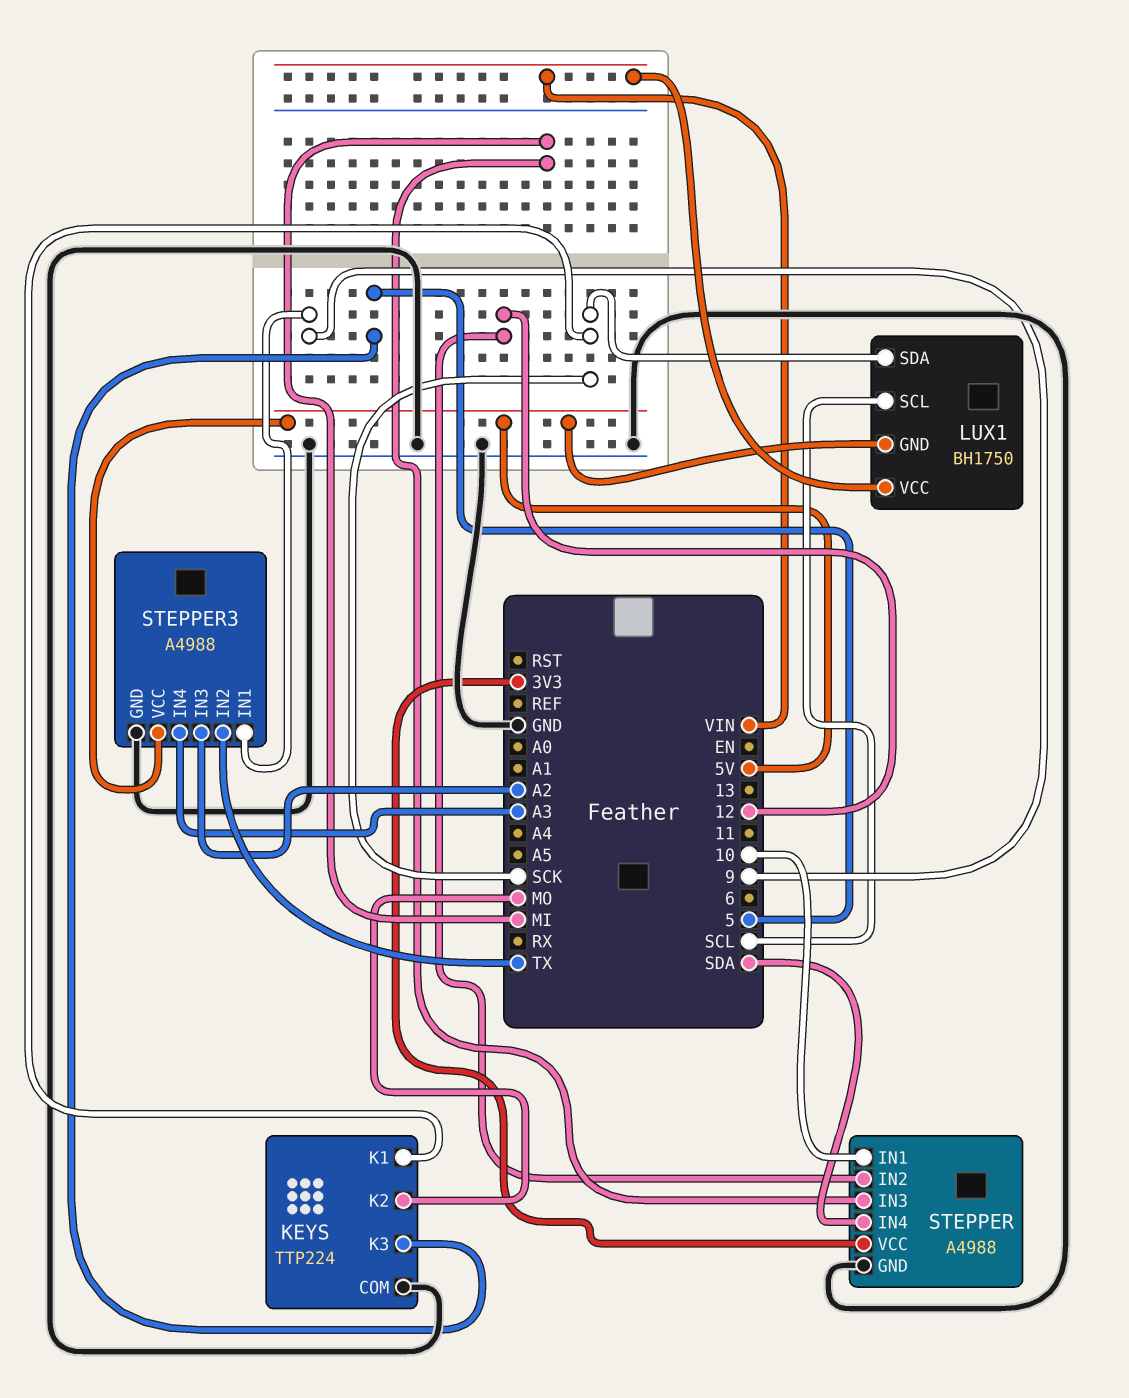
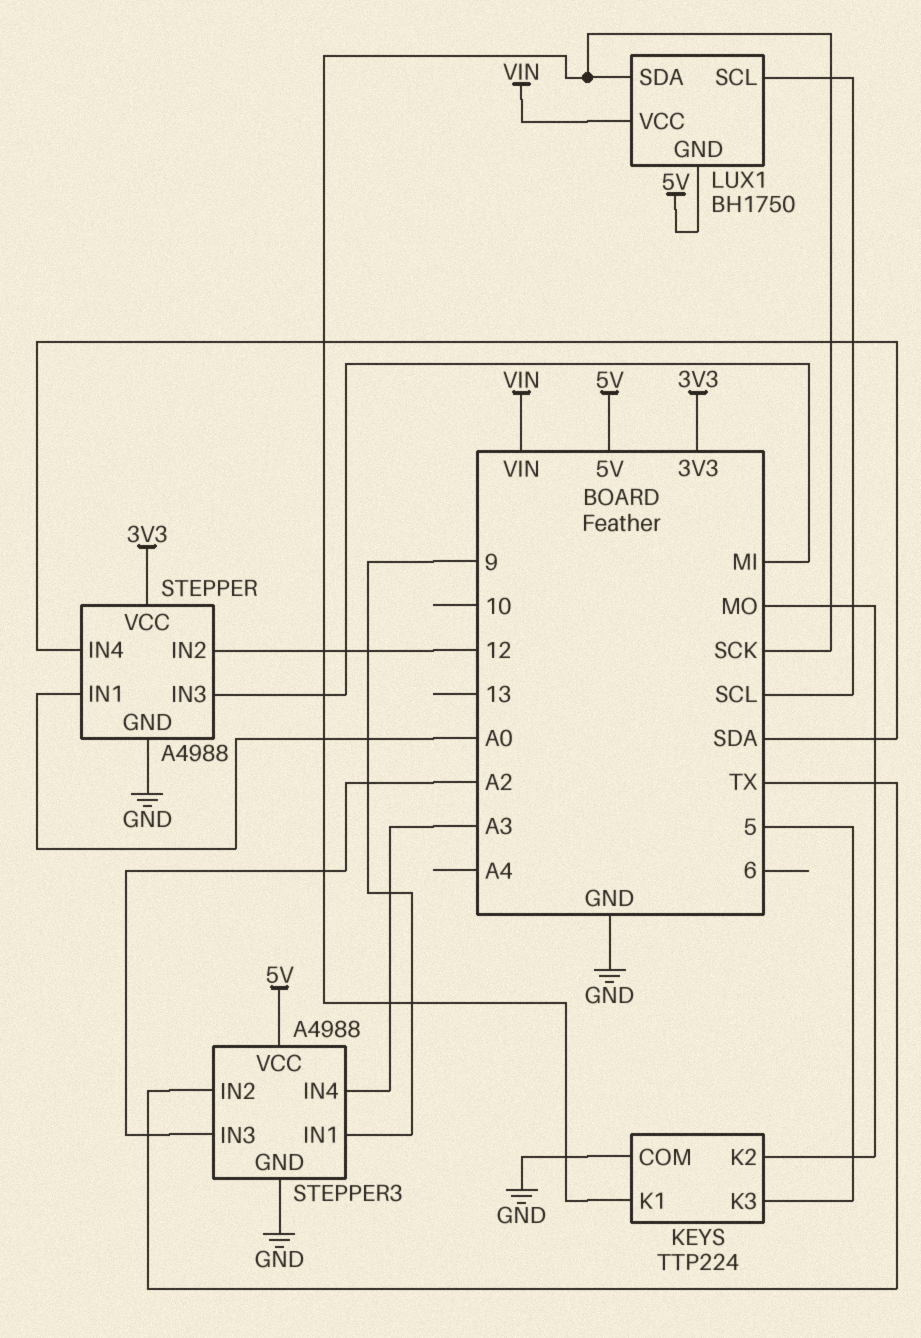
STEPPER pin IN1: 10 -> A0

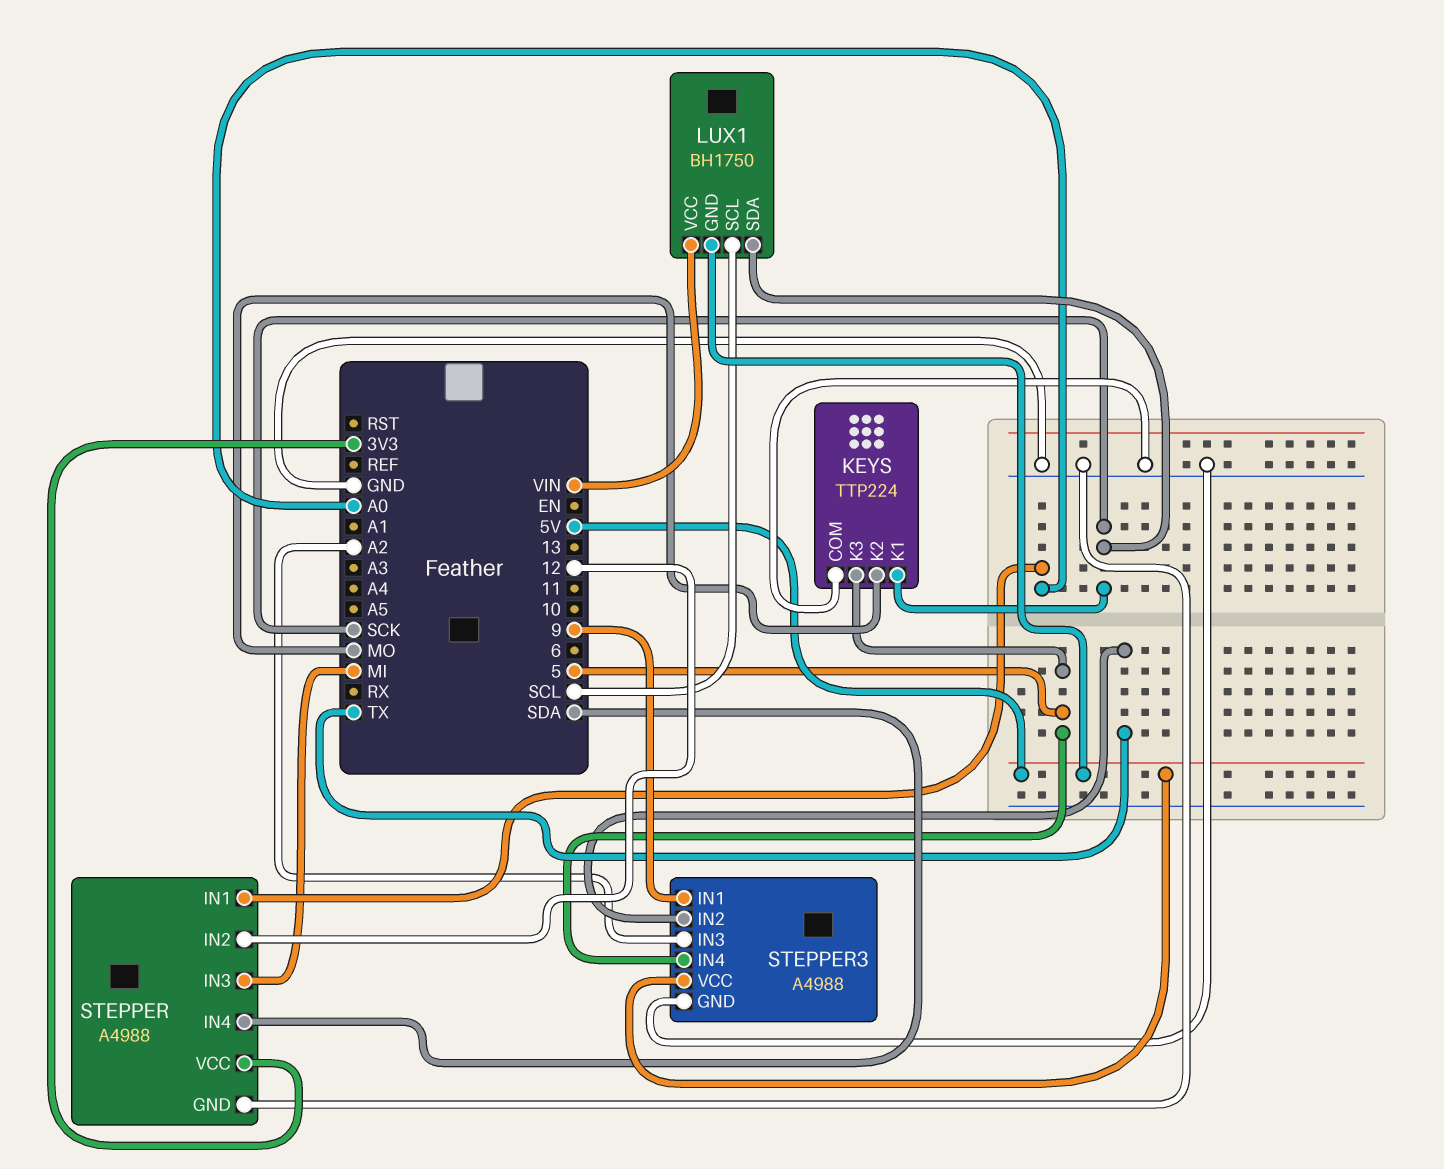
STEPPER3 pin IN4: A3 -> 5

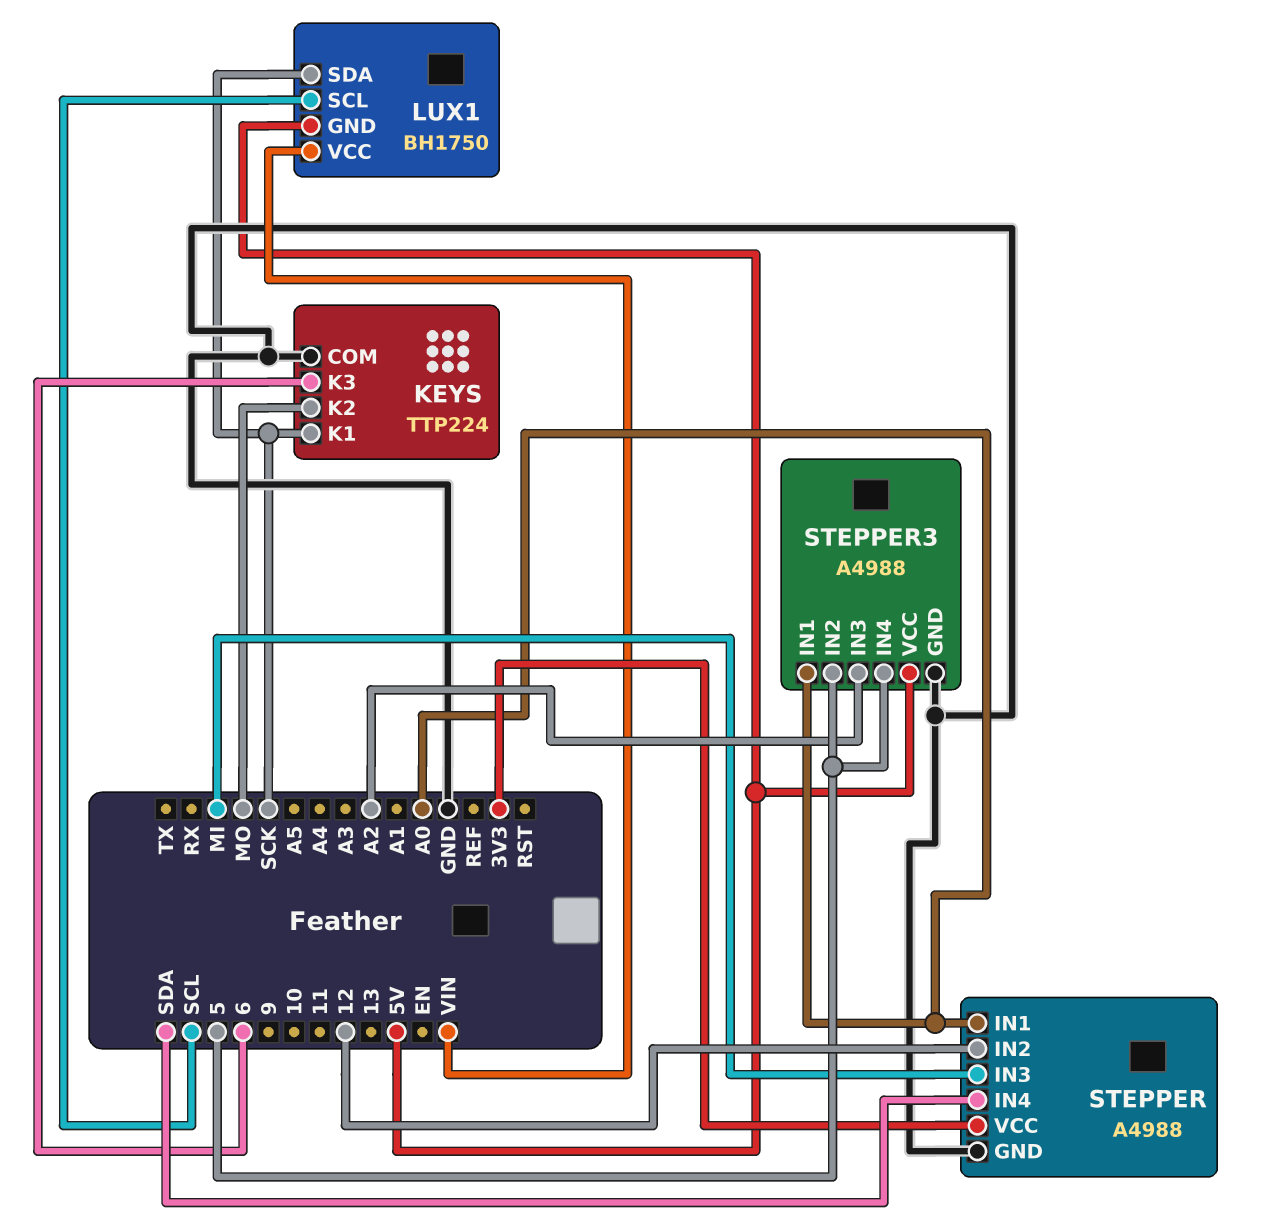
KEYS pin K3: 5 -> 6
STEPPER3 pin IN1: 9 -> A0
STEPPER3 pin IN2: TX -> 5

